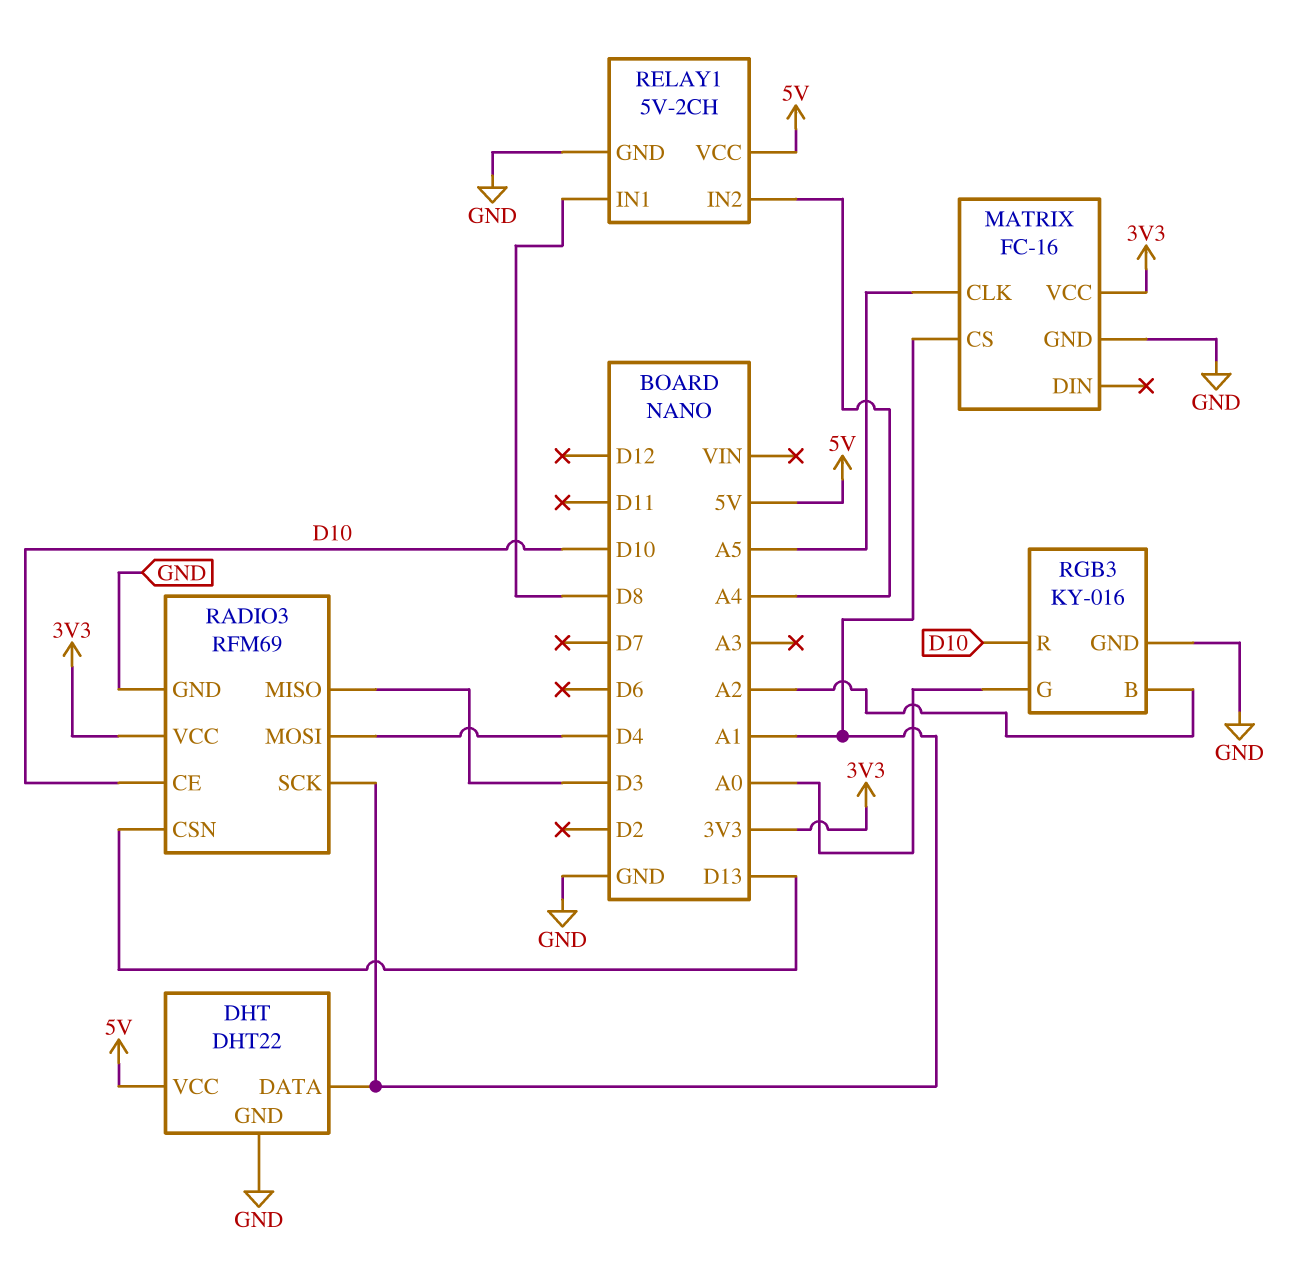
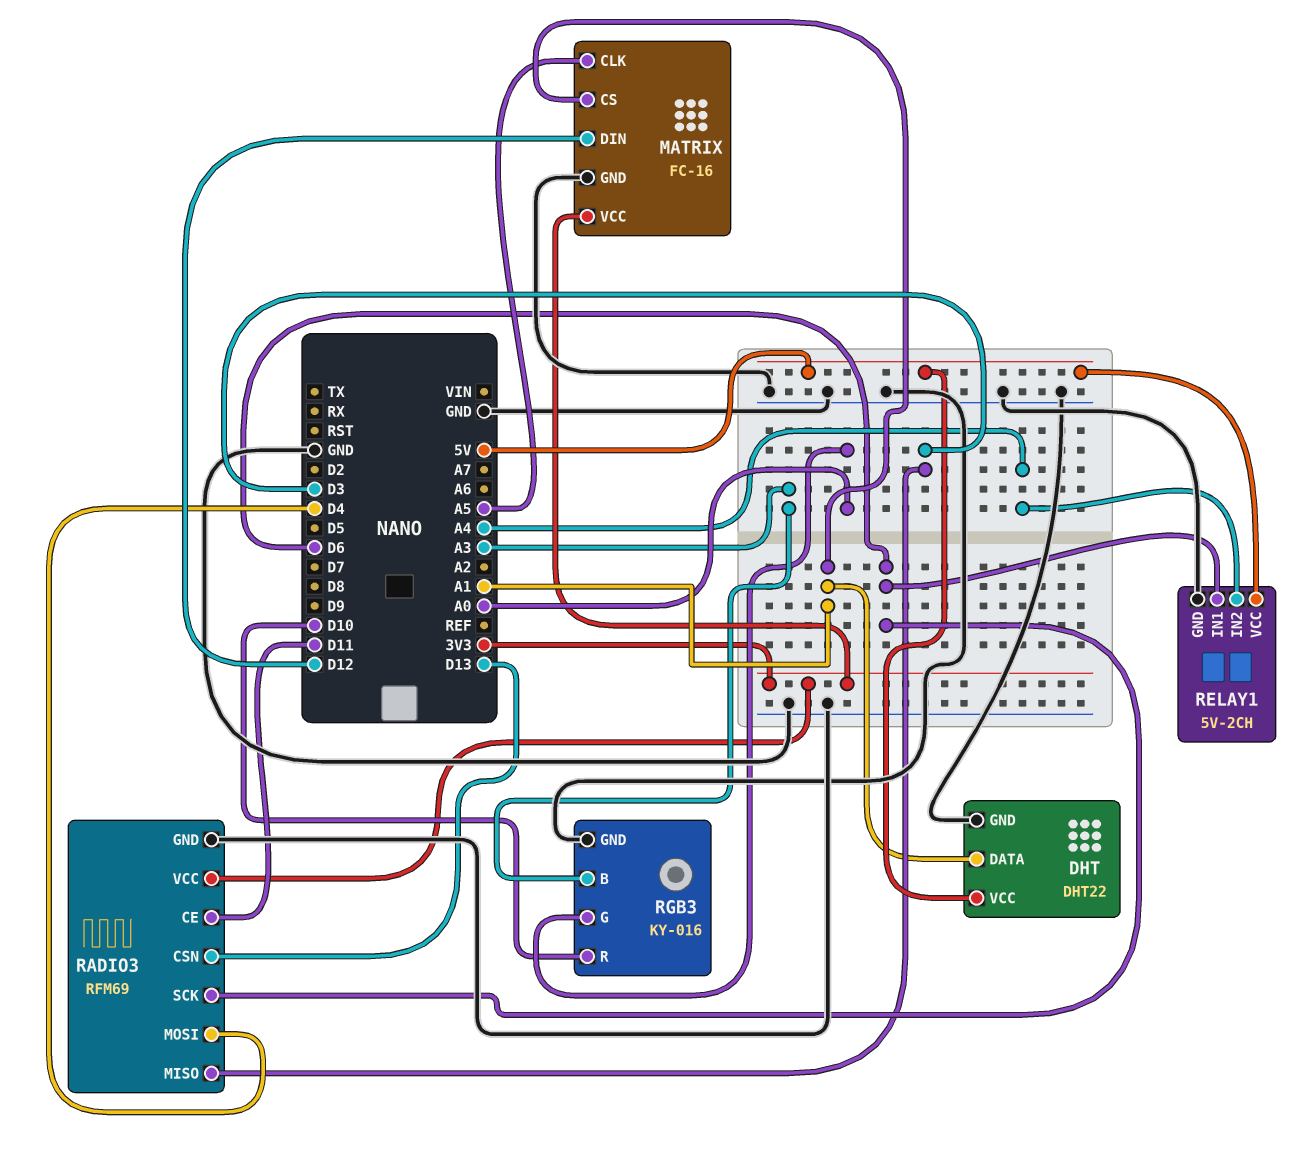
MATRIX pin DIN: none -> D12
RADIO3 pin CE: D10 -> D11
RADIO3 pin SCK: A1 -> D6
RELAY1 pin IN1: D8 -> D6
RGB3 pin B: A2 -> A3

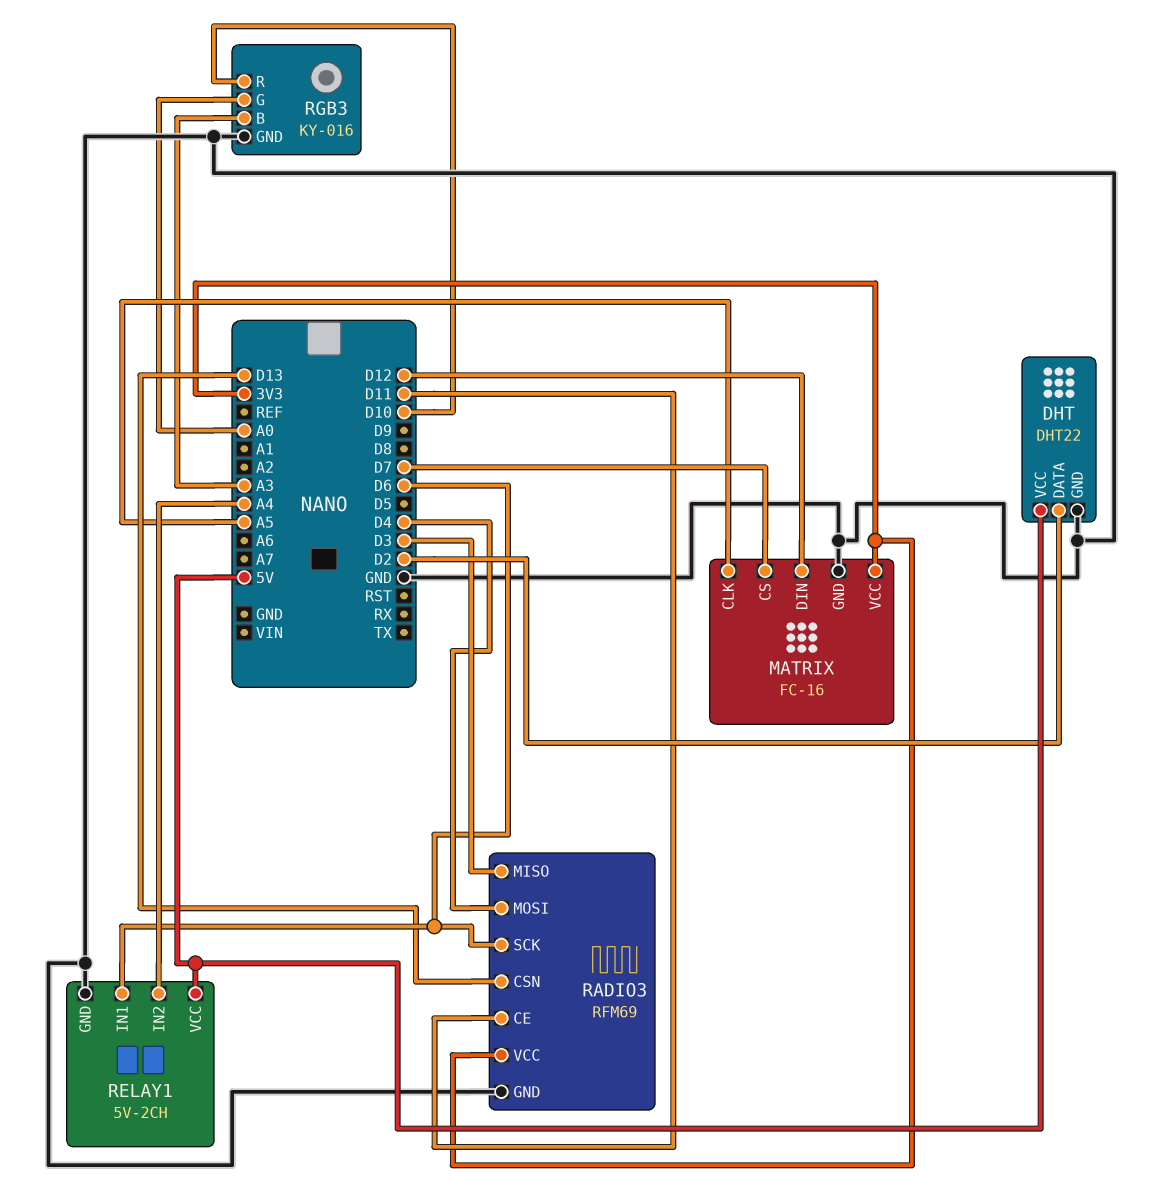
DHT pin DATA: A1 -> D2
MATRIX pin CS: A1 -> D7

